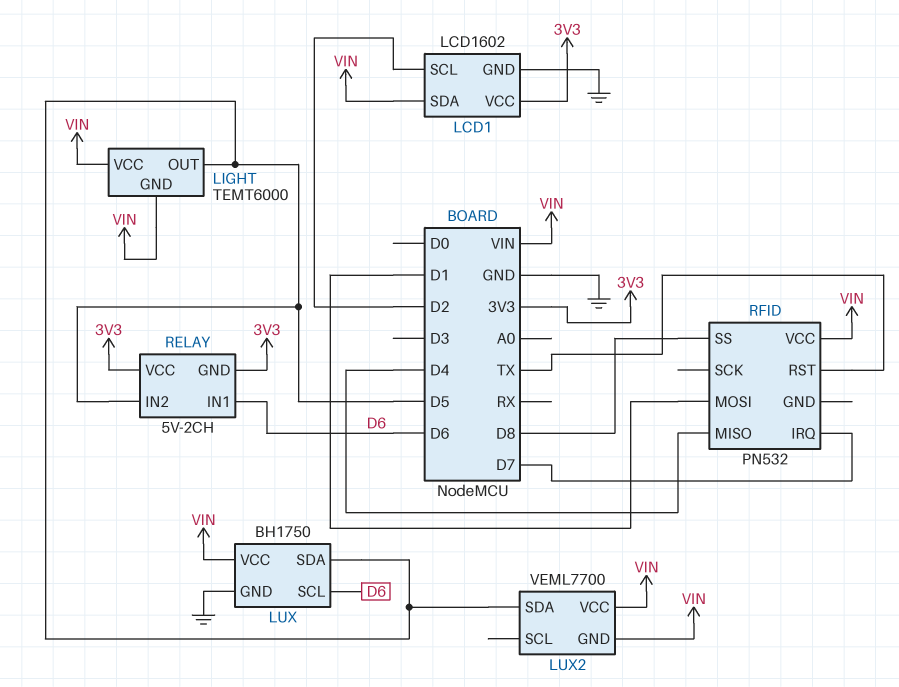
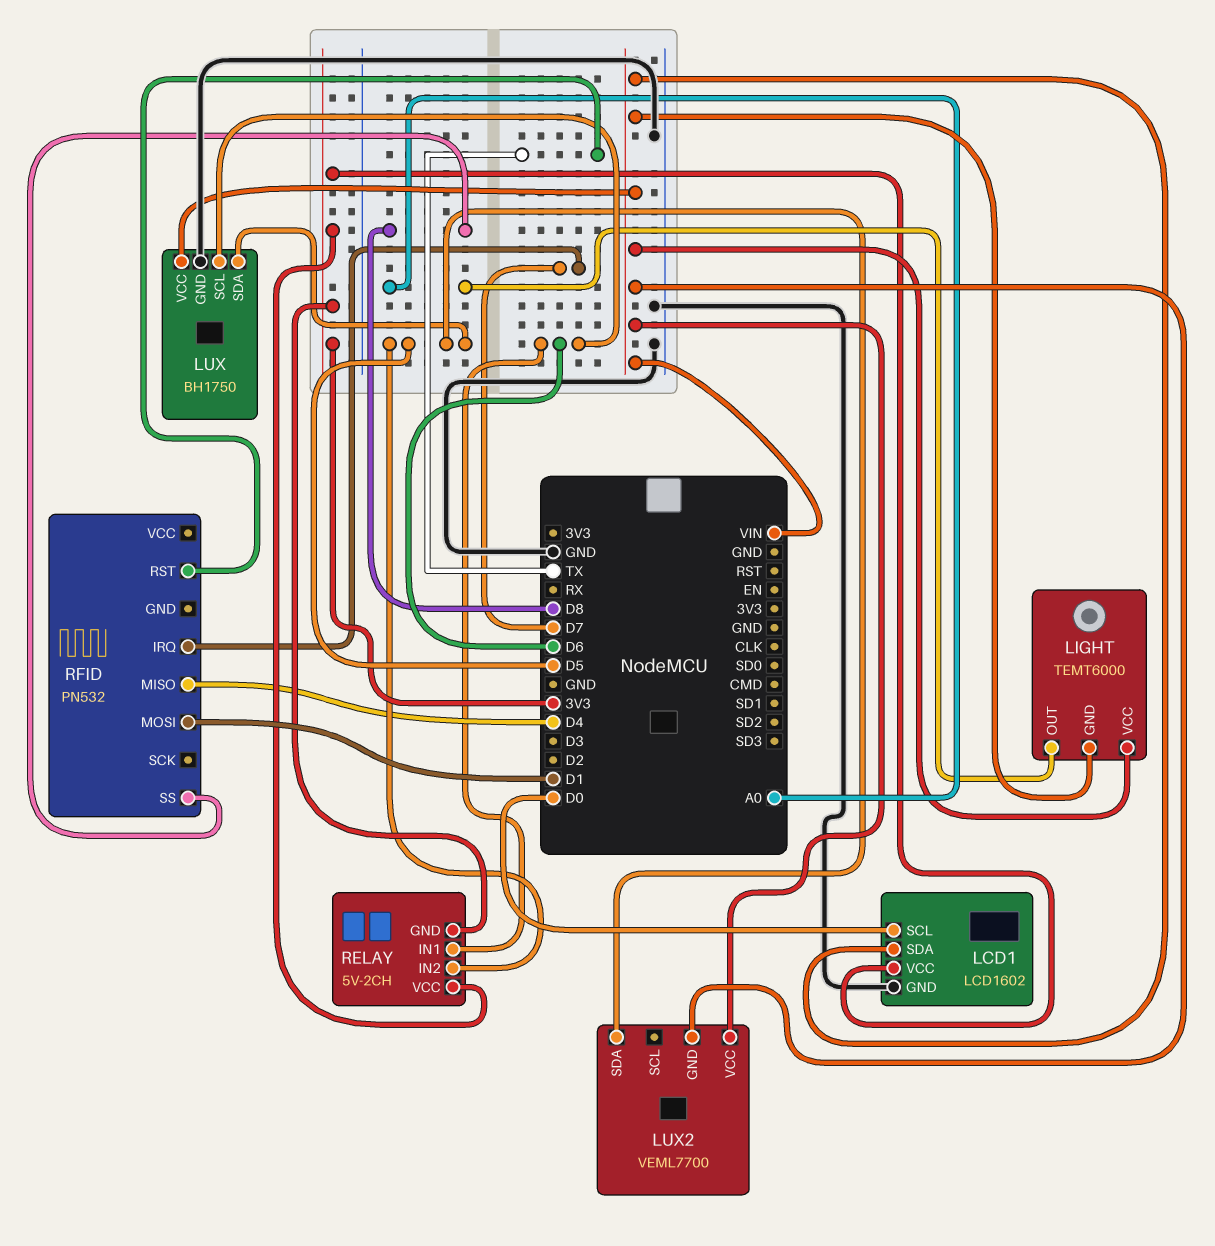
LCD1 pin SCL: D2 -> D0
LIGHT pin OUT: D5 -> A0
RFID pin VCC: VIN -> none

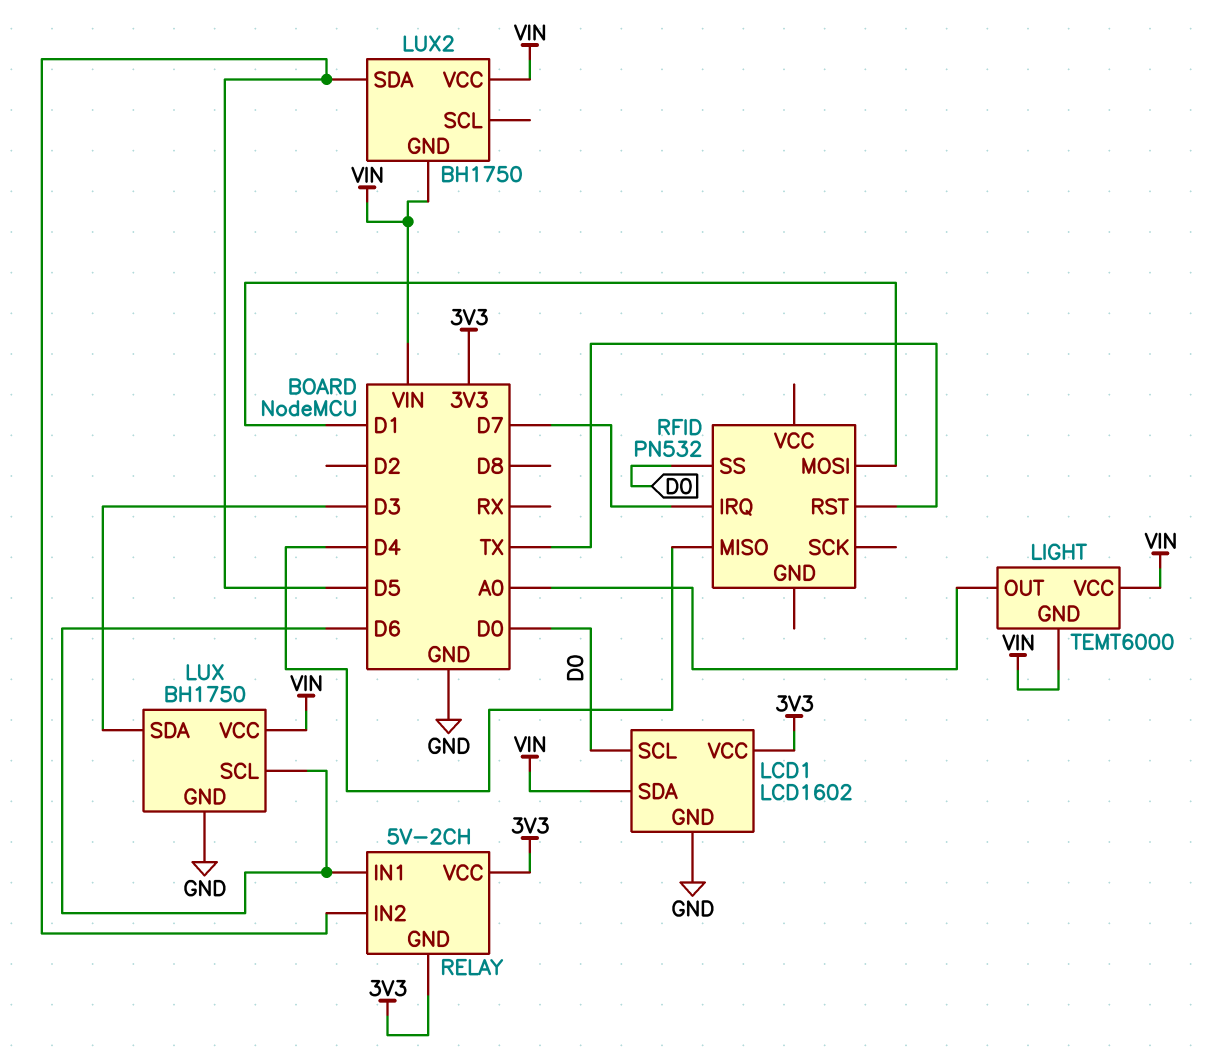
LUX pin SDA: D5 -> D3
LUX2: VEML7700 -> BH1750
RFID pin SS: D8 -> D0

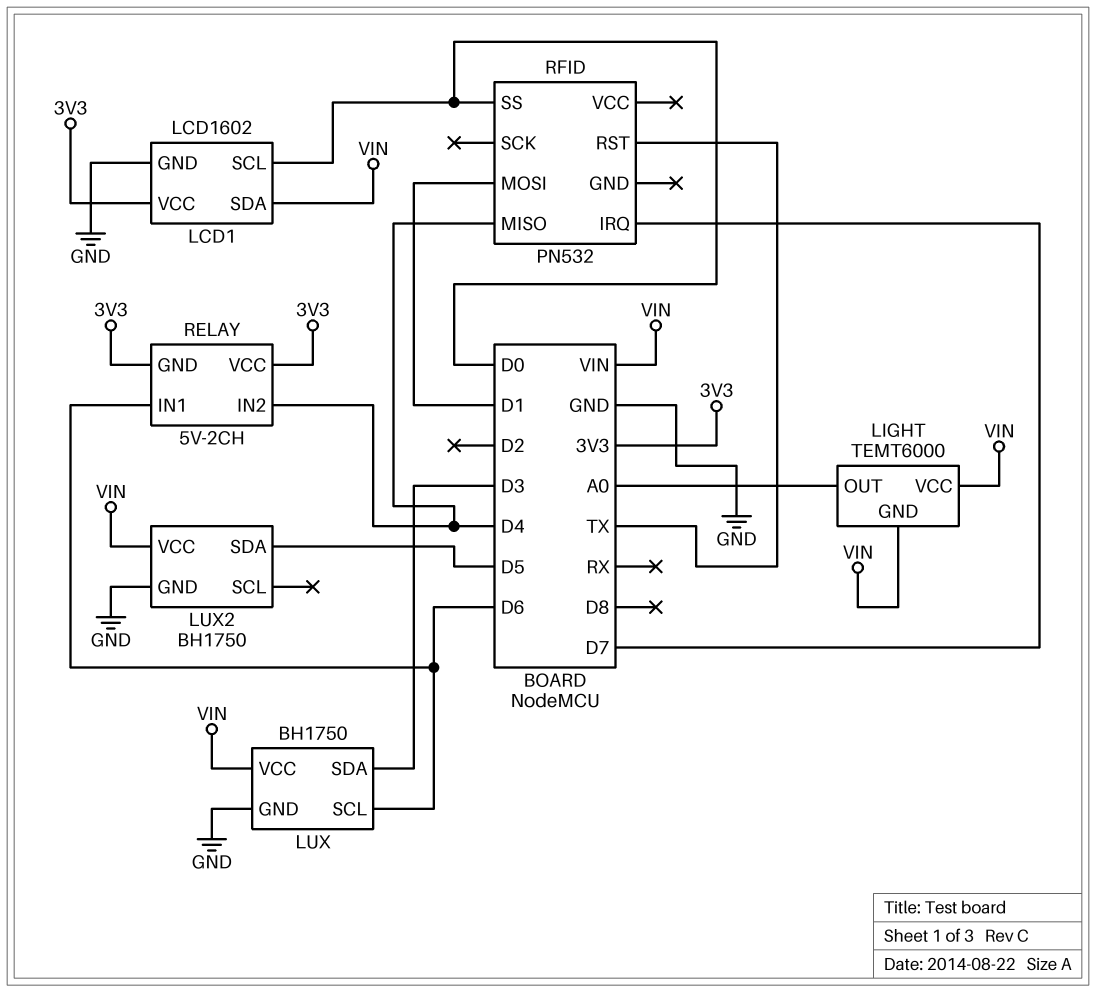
LUX2 pin GND: VIN -> GND
RELAY pin IN2: D5 -> D4

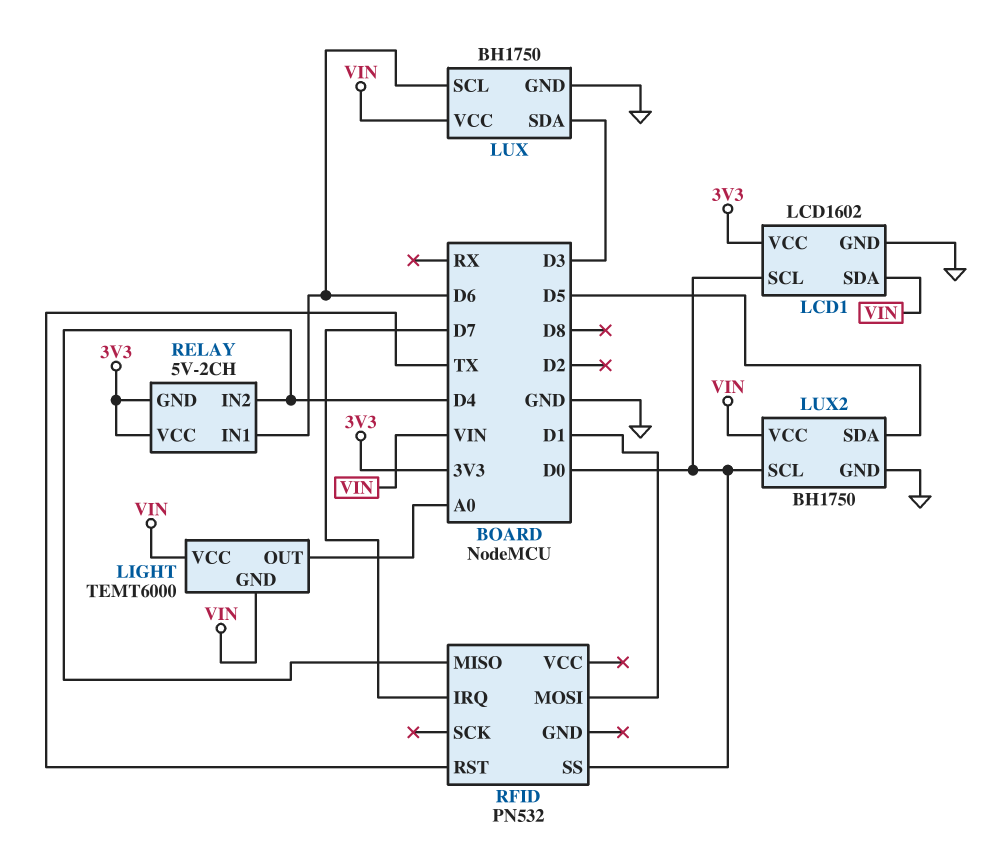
LUX2 pin SCL: none -> D0

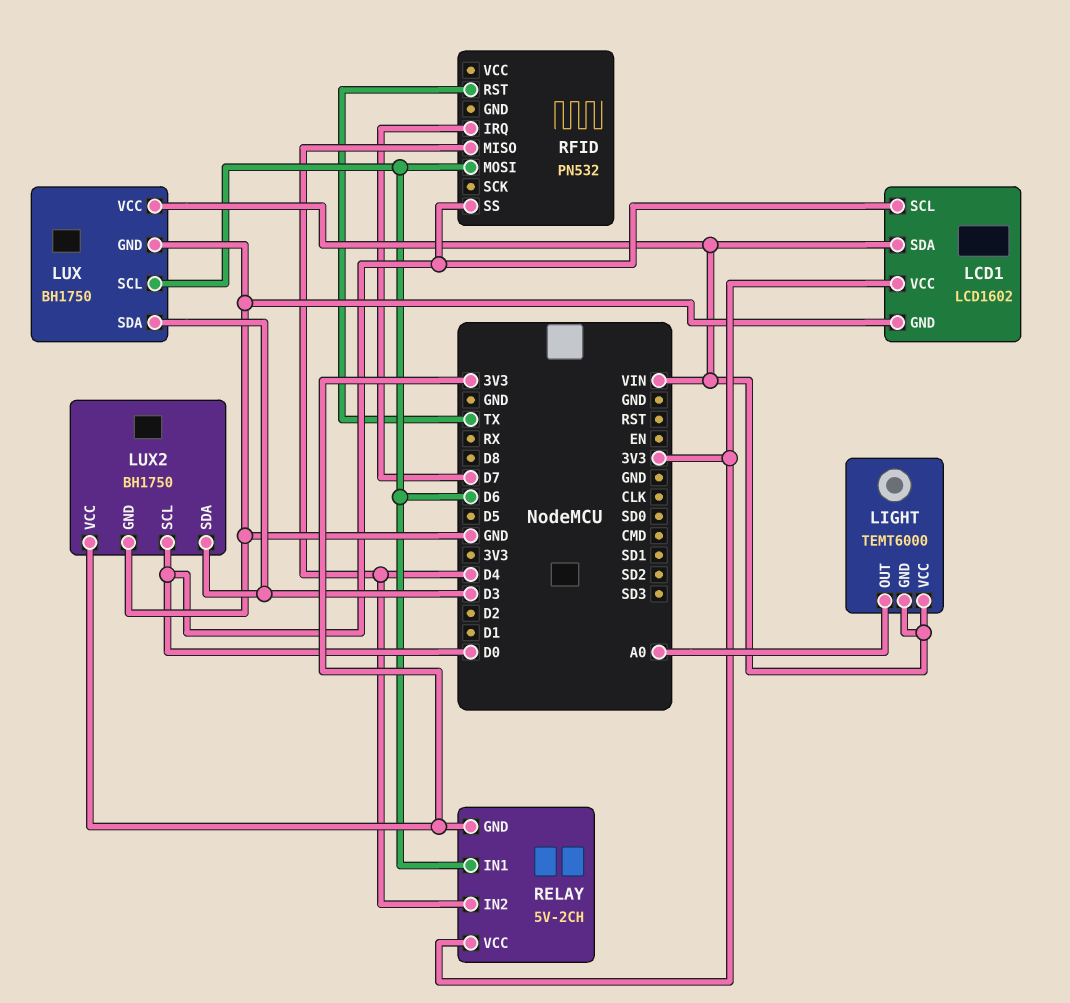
LUX2 pin SDA: D5 -> D3
LUX2 pin VCC: VIN -> 3V3
RFID pin MOSI: D1 -> D6

